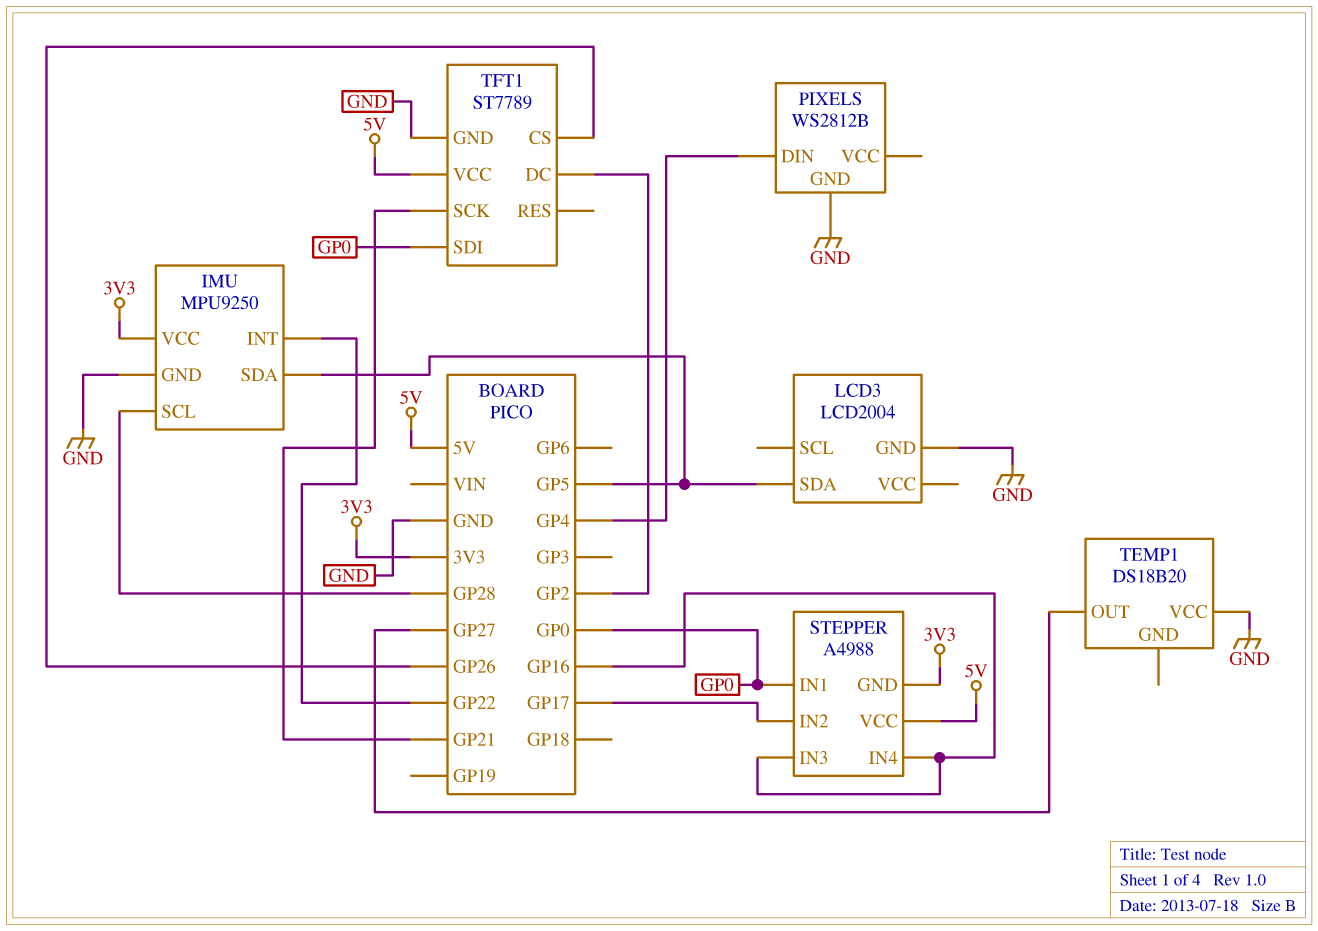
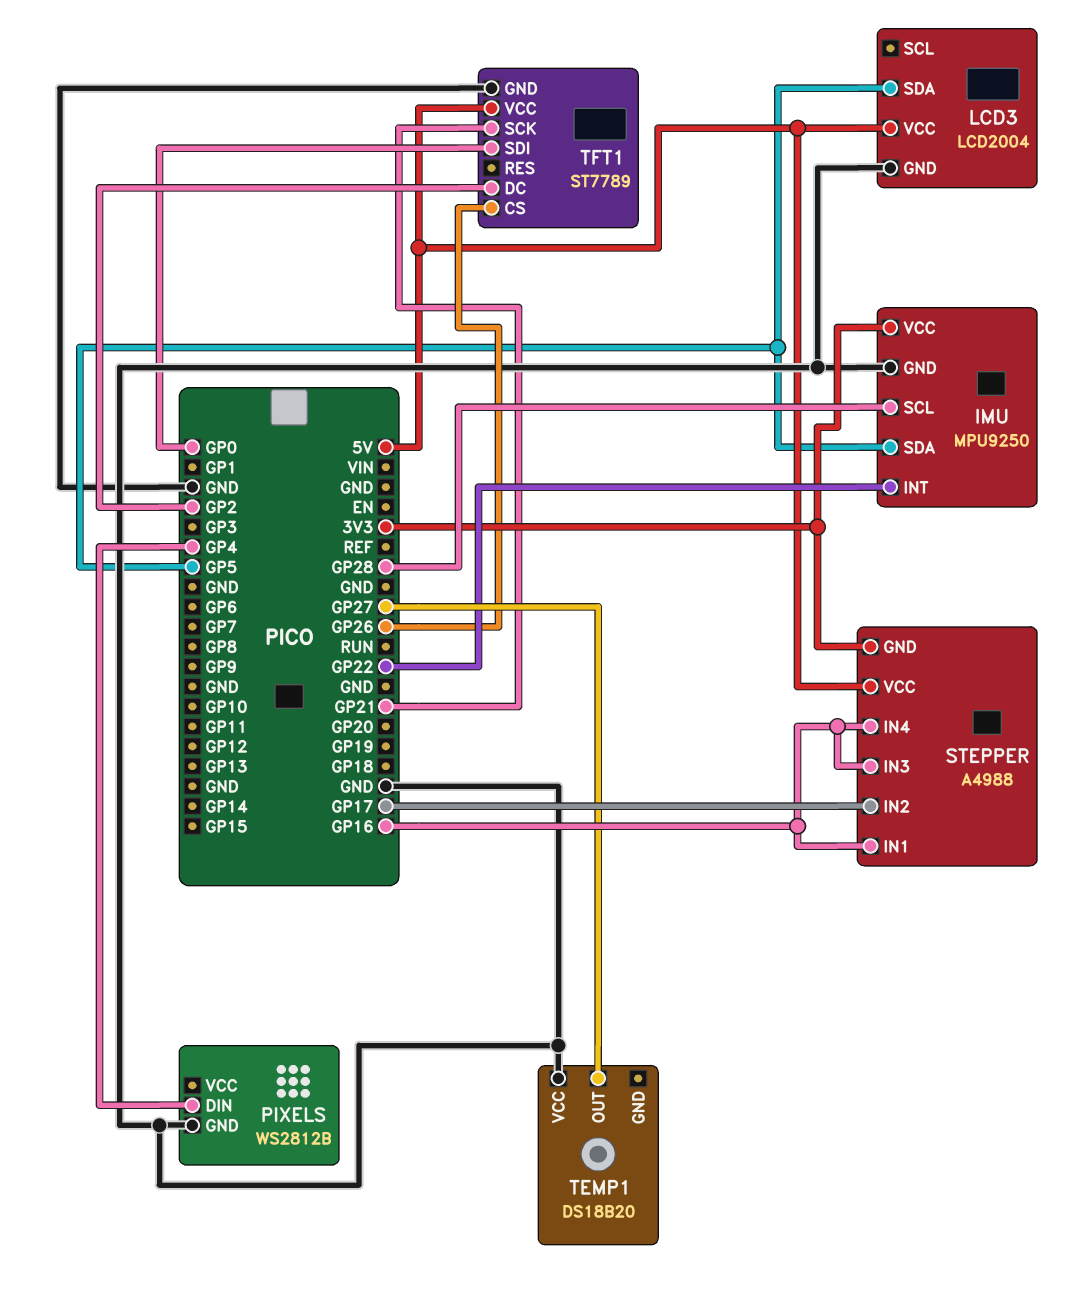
LCD3 pin VCC: none -> 5V
STEPPER pin IN1: GP0 -> GP16

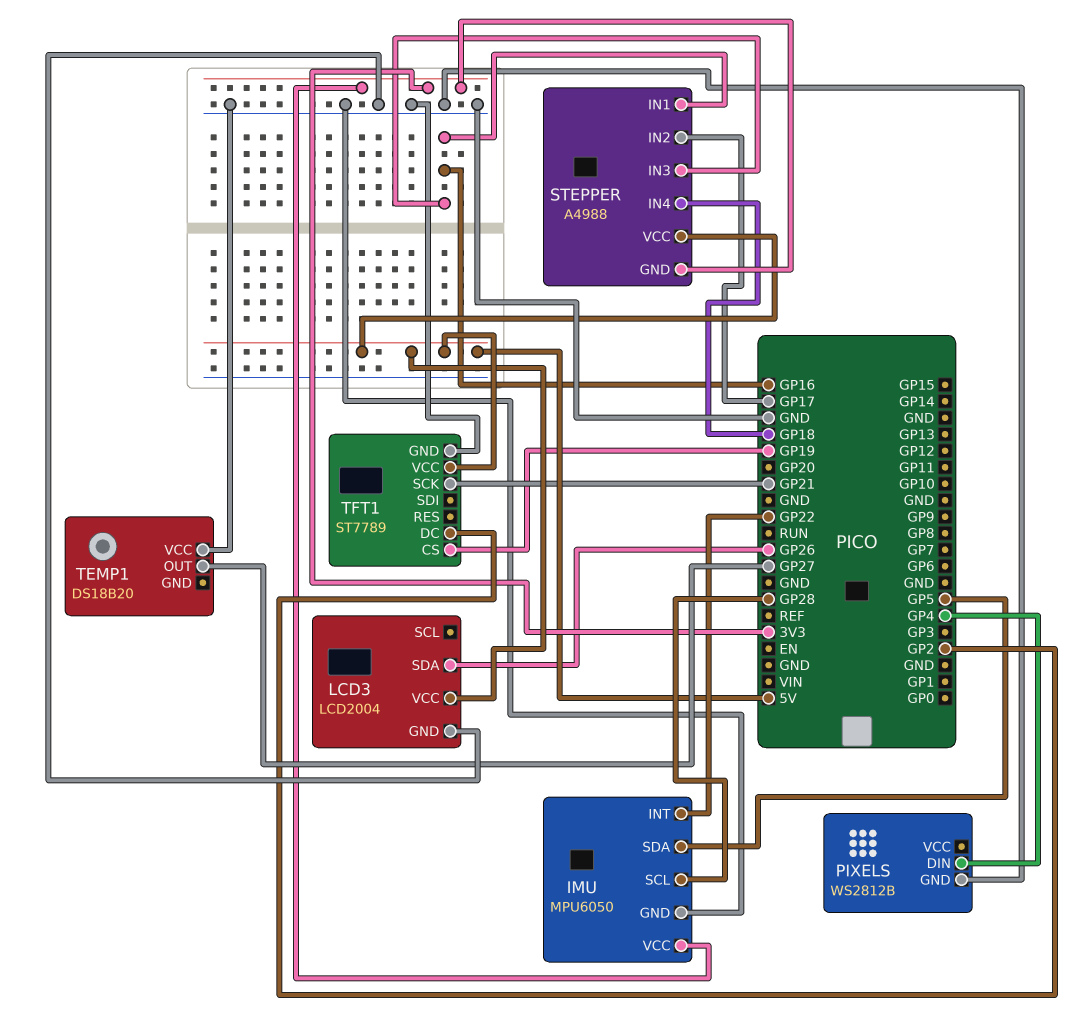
IMU: MPU9250 -> MPU6050
LCD3 pin SDA: GP5 -> GP26
STEPPER pin IN4: GP16 -> GP18
TFT1 pin CS: GP26 -> GP19
TFT1 pin SDI: GP0 -> none

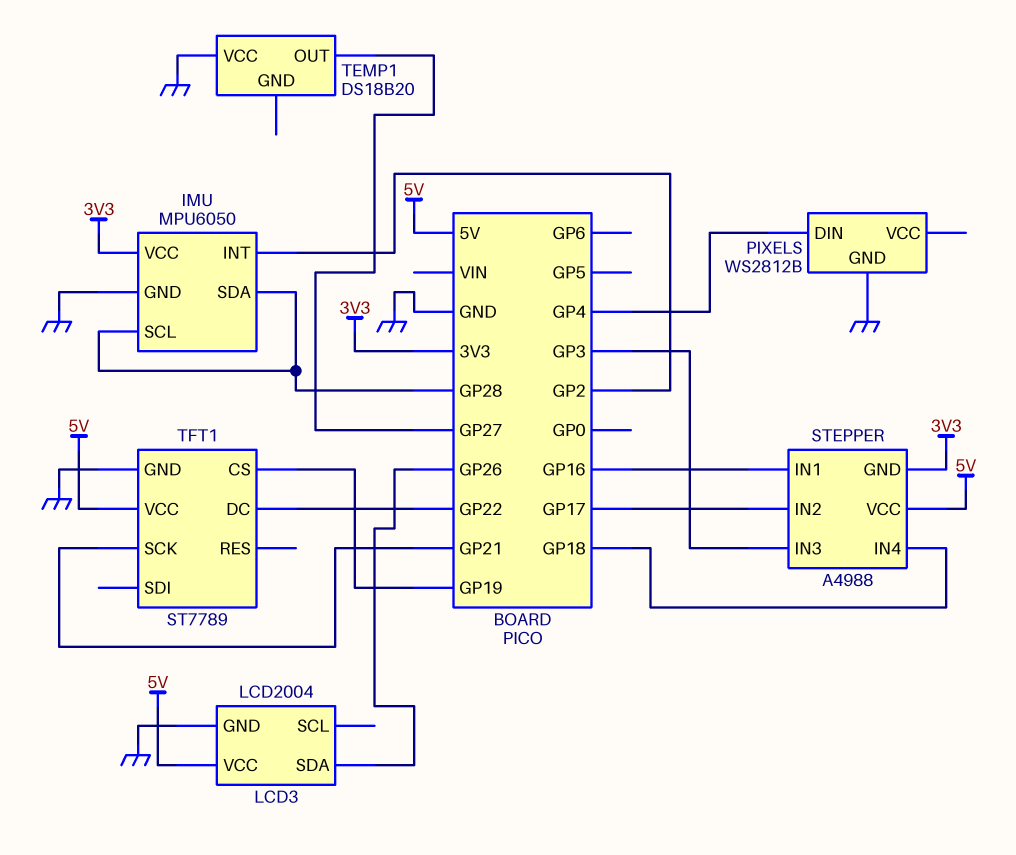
IMU pin INT: GP22 -> GP2
IMU pin SDA: GP5 -> GP28
STEPPER pin IN3: GP16 -> GP3
TFT1 pin DC: GP2 -> GP22

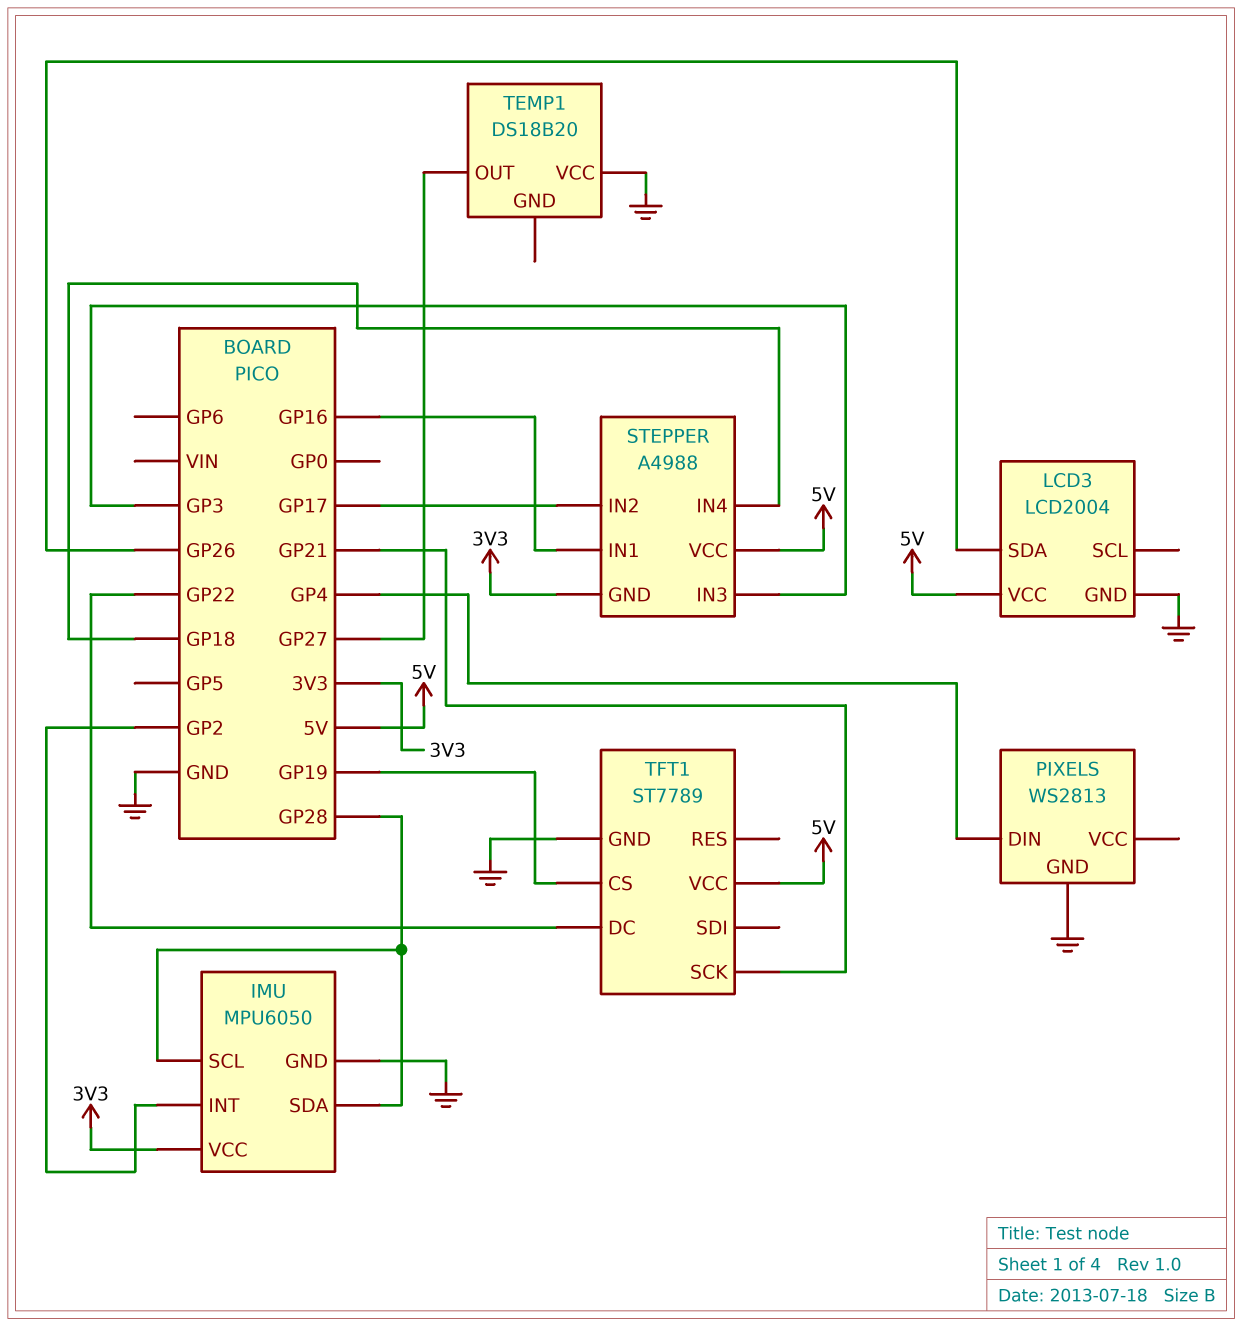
PIXELS: WS2812B -> WS2813

